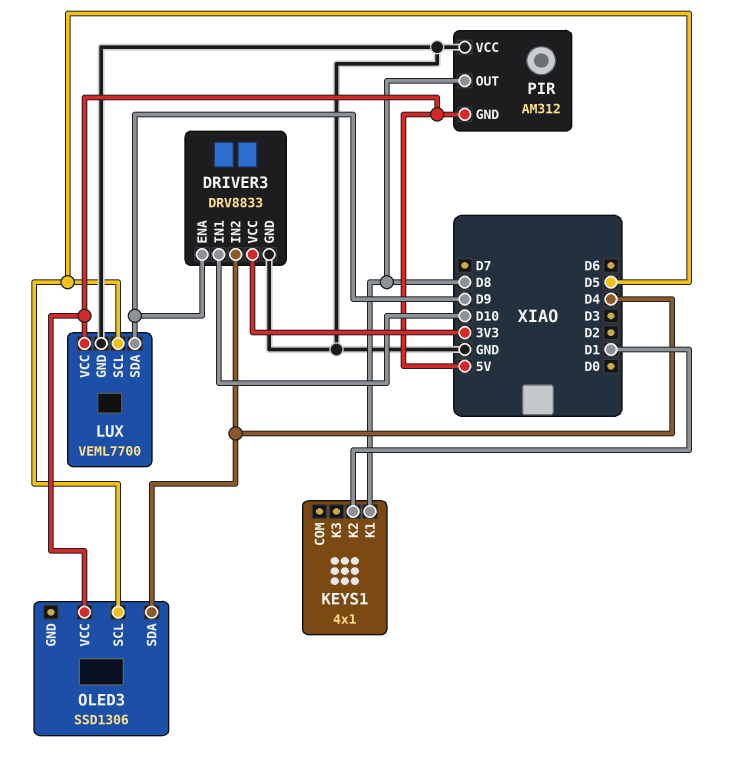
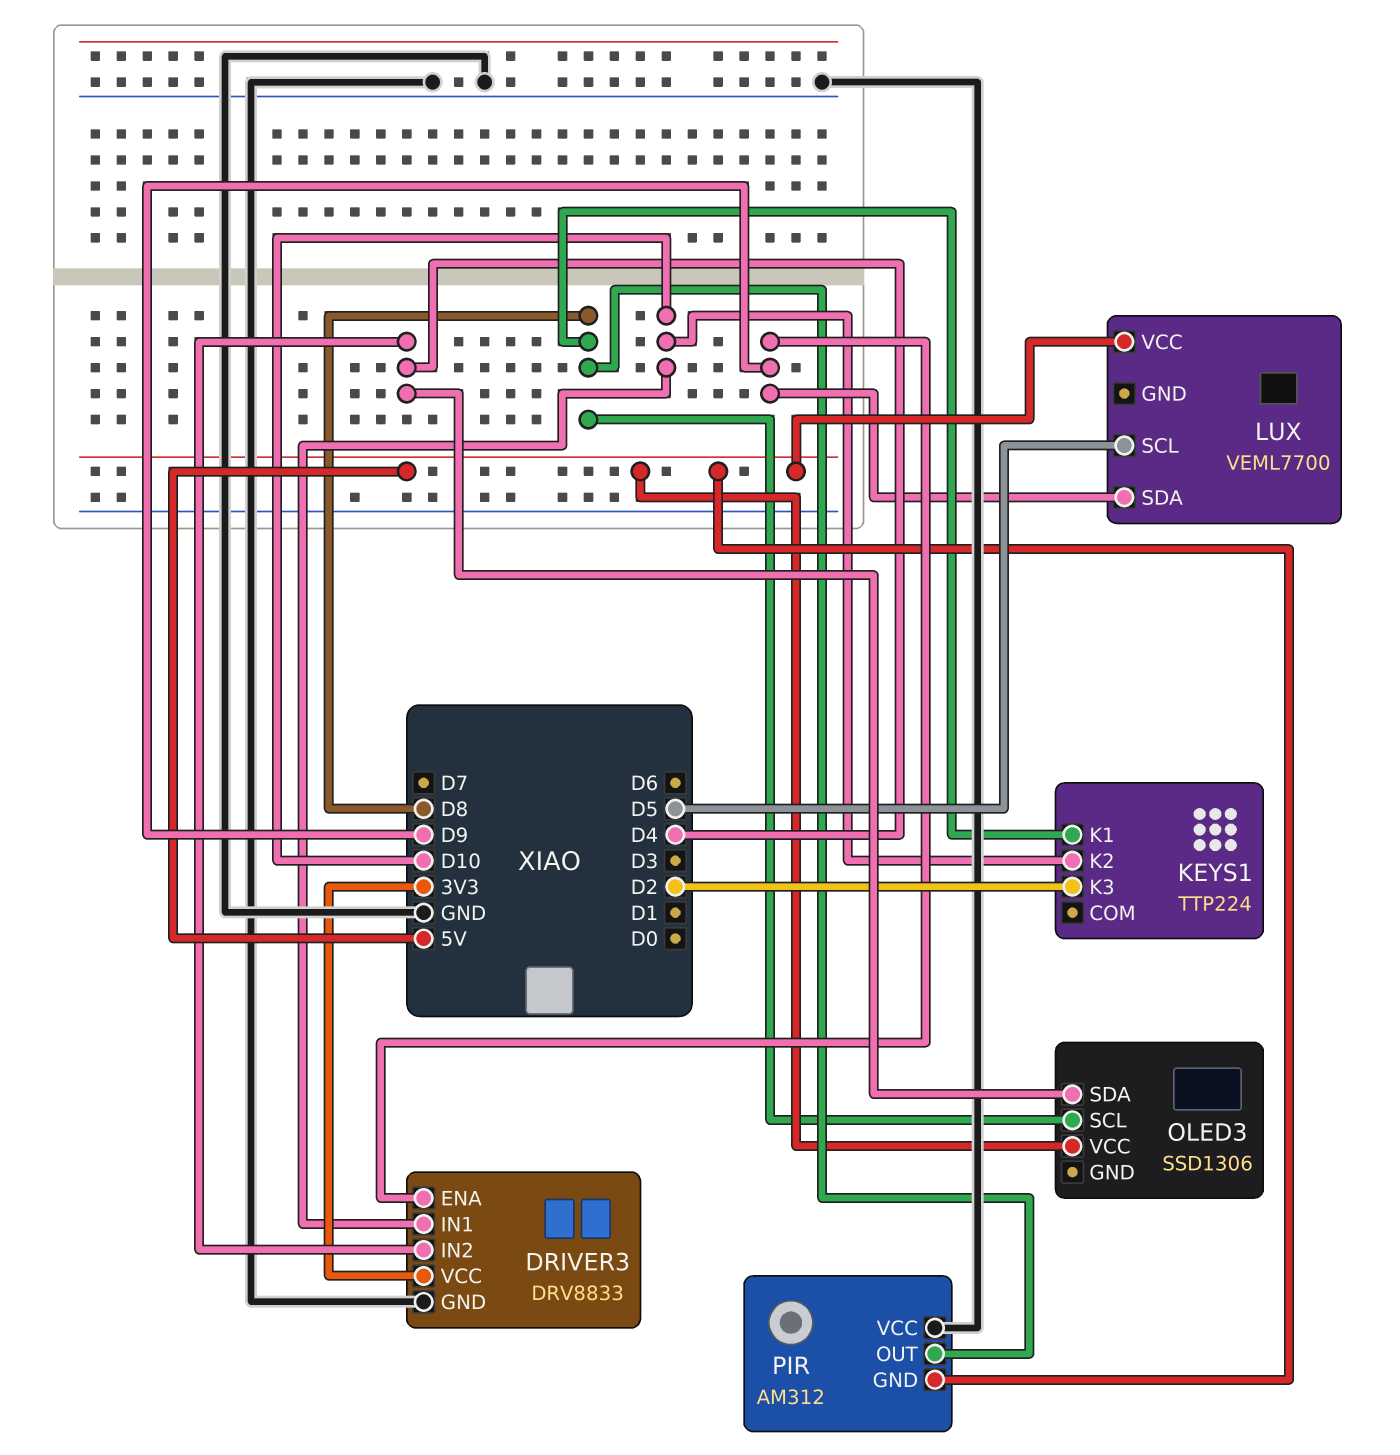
KEYS1: 4x1 -> TTP224
KEYS1 pin K2: D1 -> D10
KEYS1 pin K3: none -> D2
LUX pin GND: GND -> none
OLED3 pin SCL: D5 -> D8

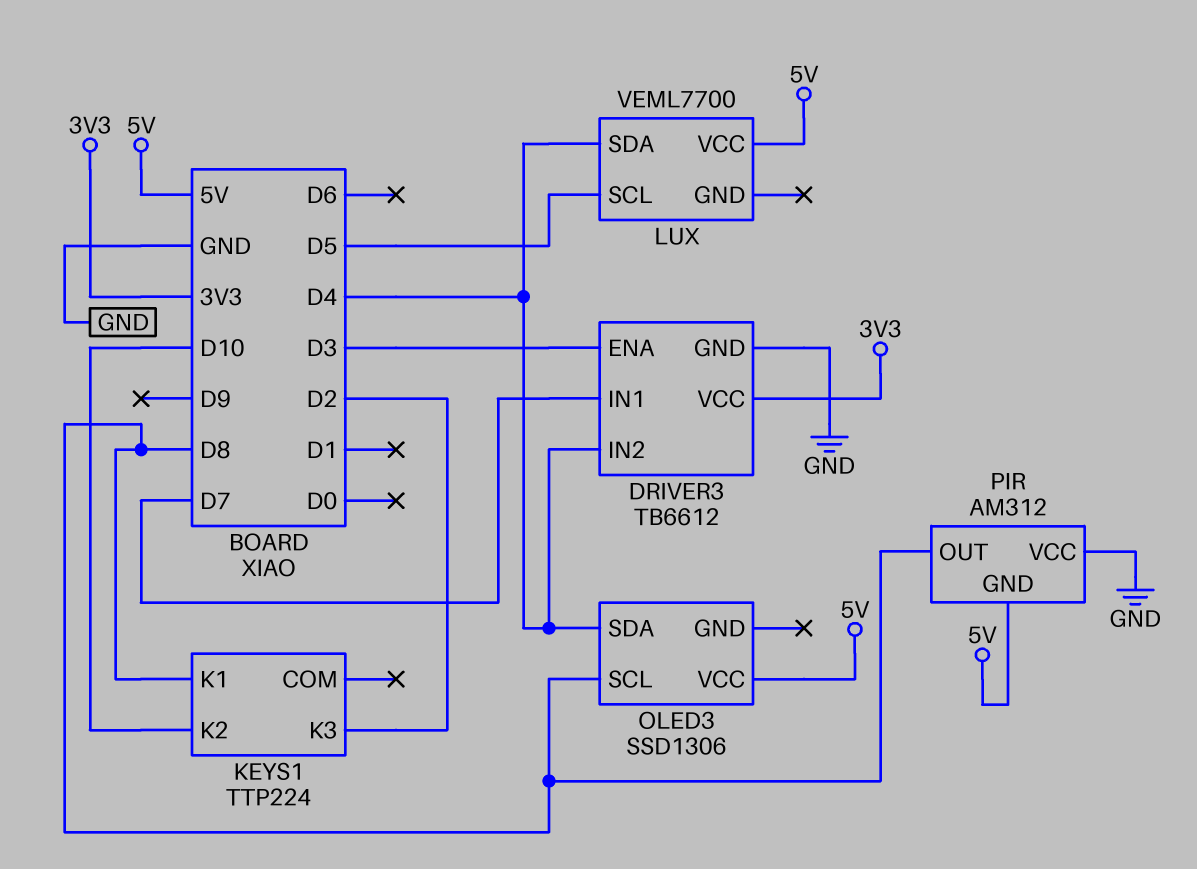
DRIVER3: DRV8833 -> TB6612
DRIVER3 pin ENA: D9 -> D3
DRIVER3 pin IN1: D10 -> D7
LUX pin SDA: D9 -> D4

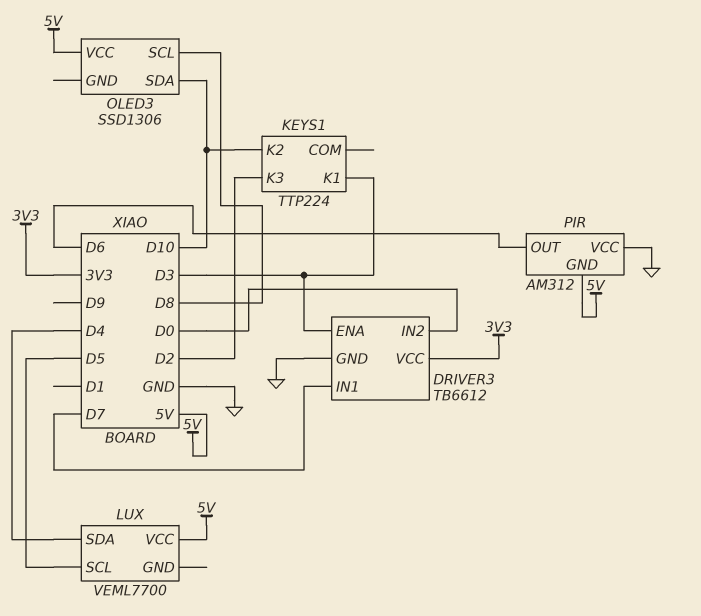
DRIVER3 pin IN2: D4 -> D0
KEYS1 pin K1: D8 -> D3
OLED3 pin SDA: D4 -> D10
PIR pin OUT: D8 -> D6

